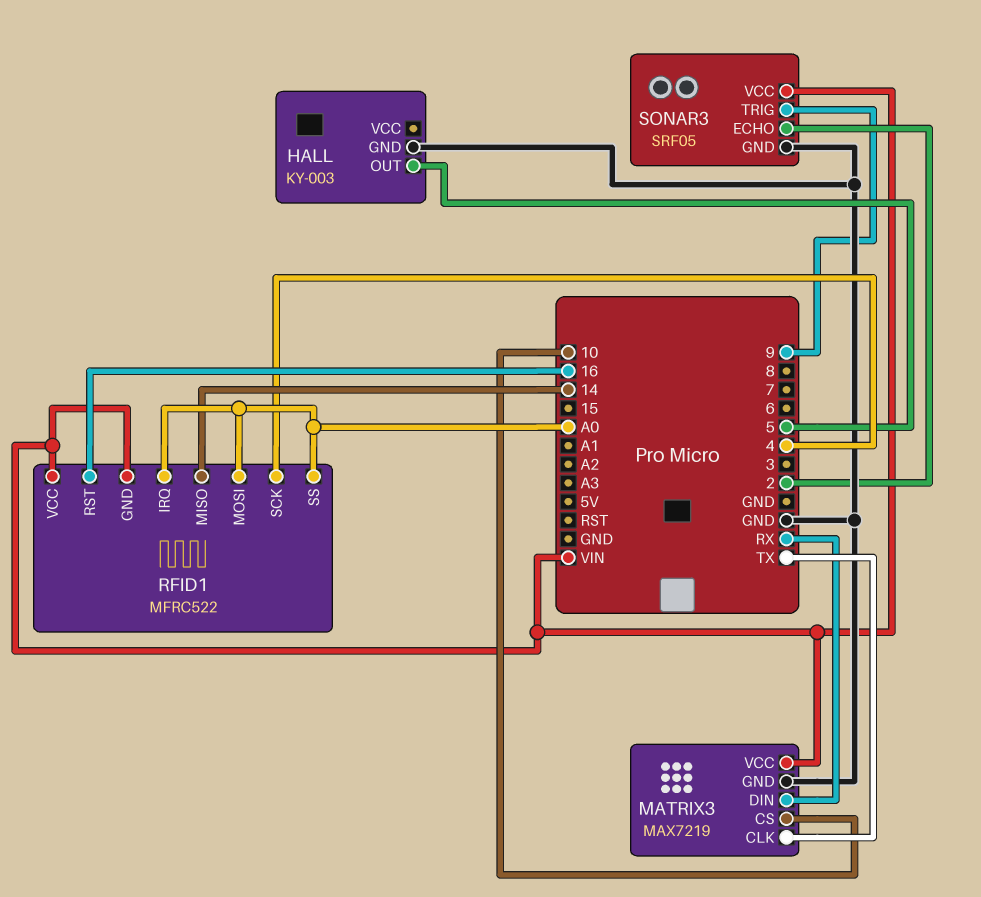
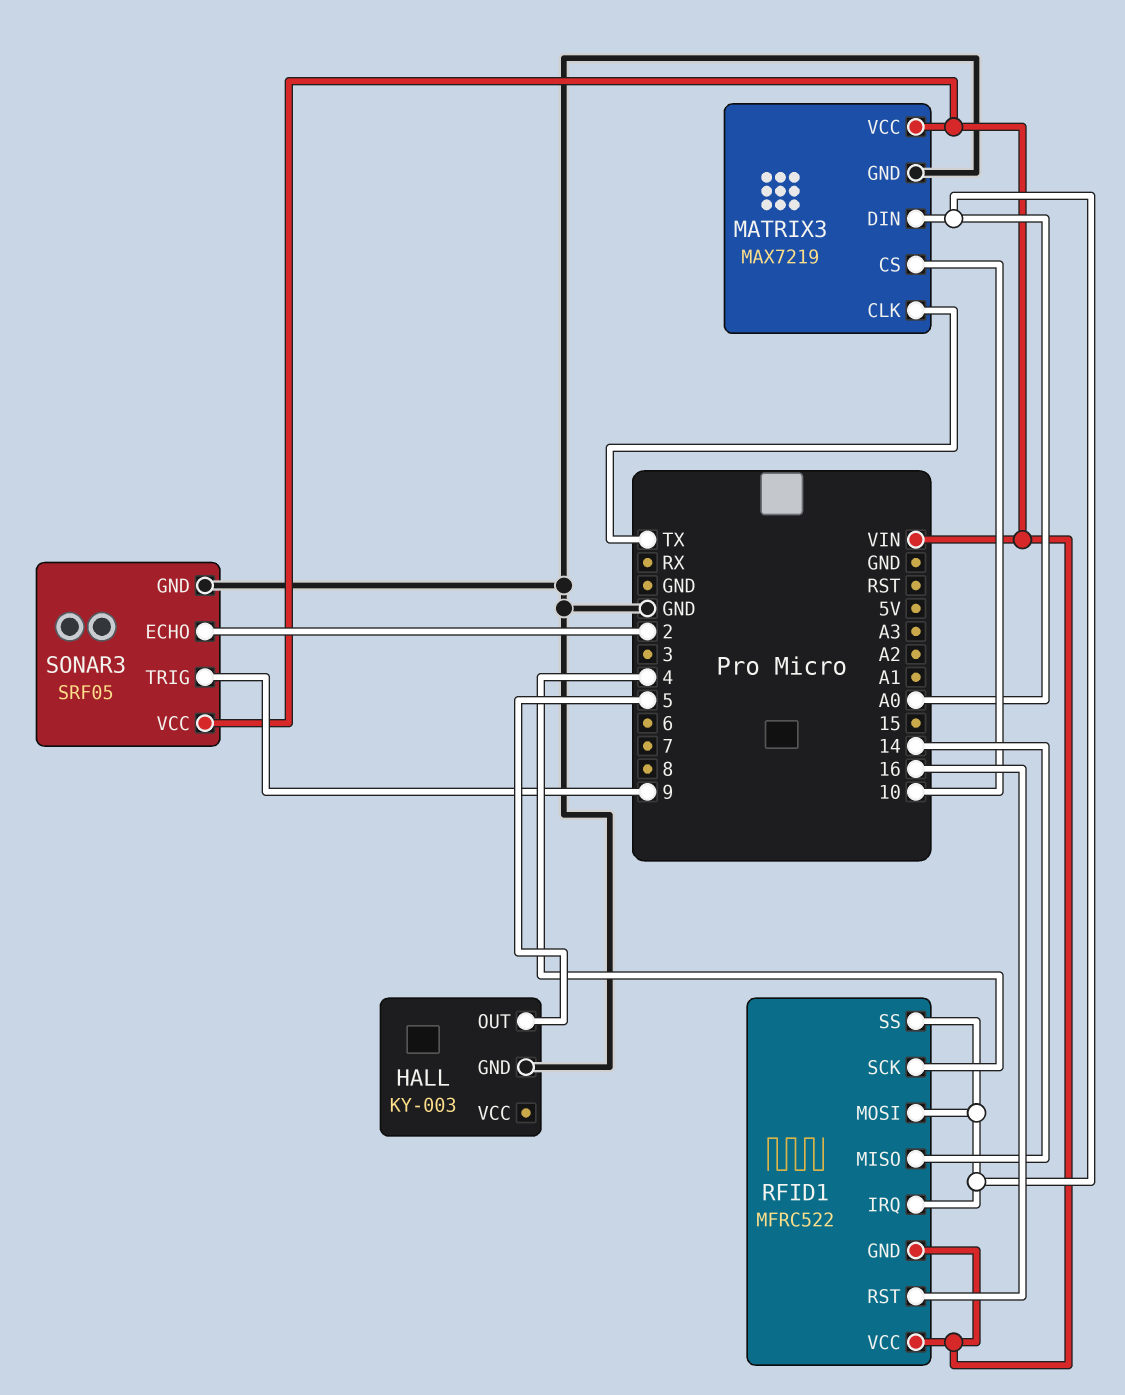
MATRIX3 pin DIN: RX -> A0

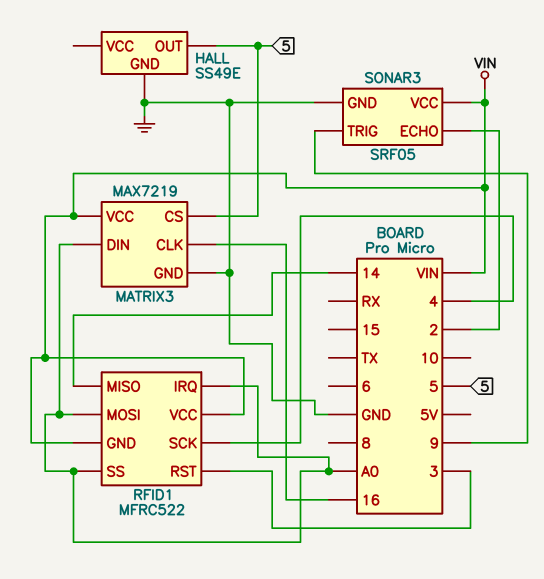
HALL: KY-003 -> SS49E
MATRIX3 pin CLK: TX -> 16
MATRIX3 pin CS: 10 -> 5
RFID1 pin RST: 16 -> 3

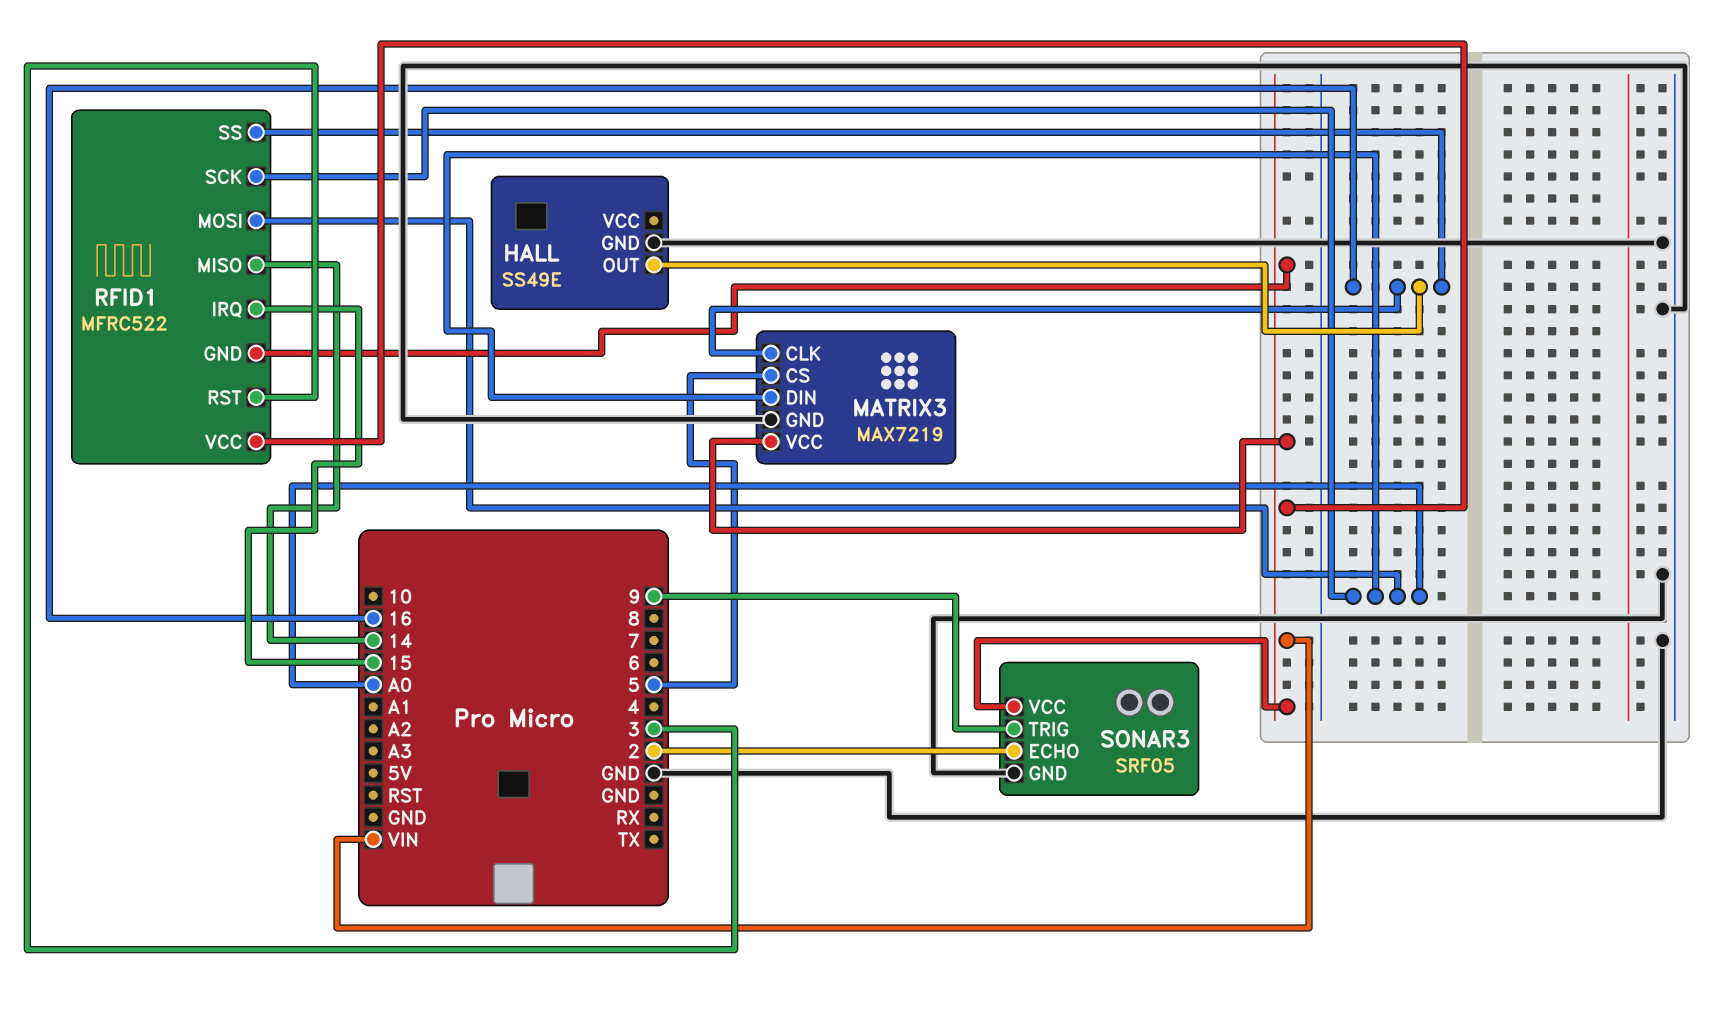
HALL pin OUT: 5 -> 16
RFID1 pin IRQ: A0 -> 15
RFID1 pin SCK: 4 -> A0
RFID1 pin SS: A0 -> 16

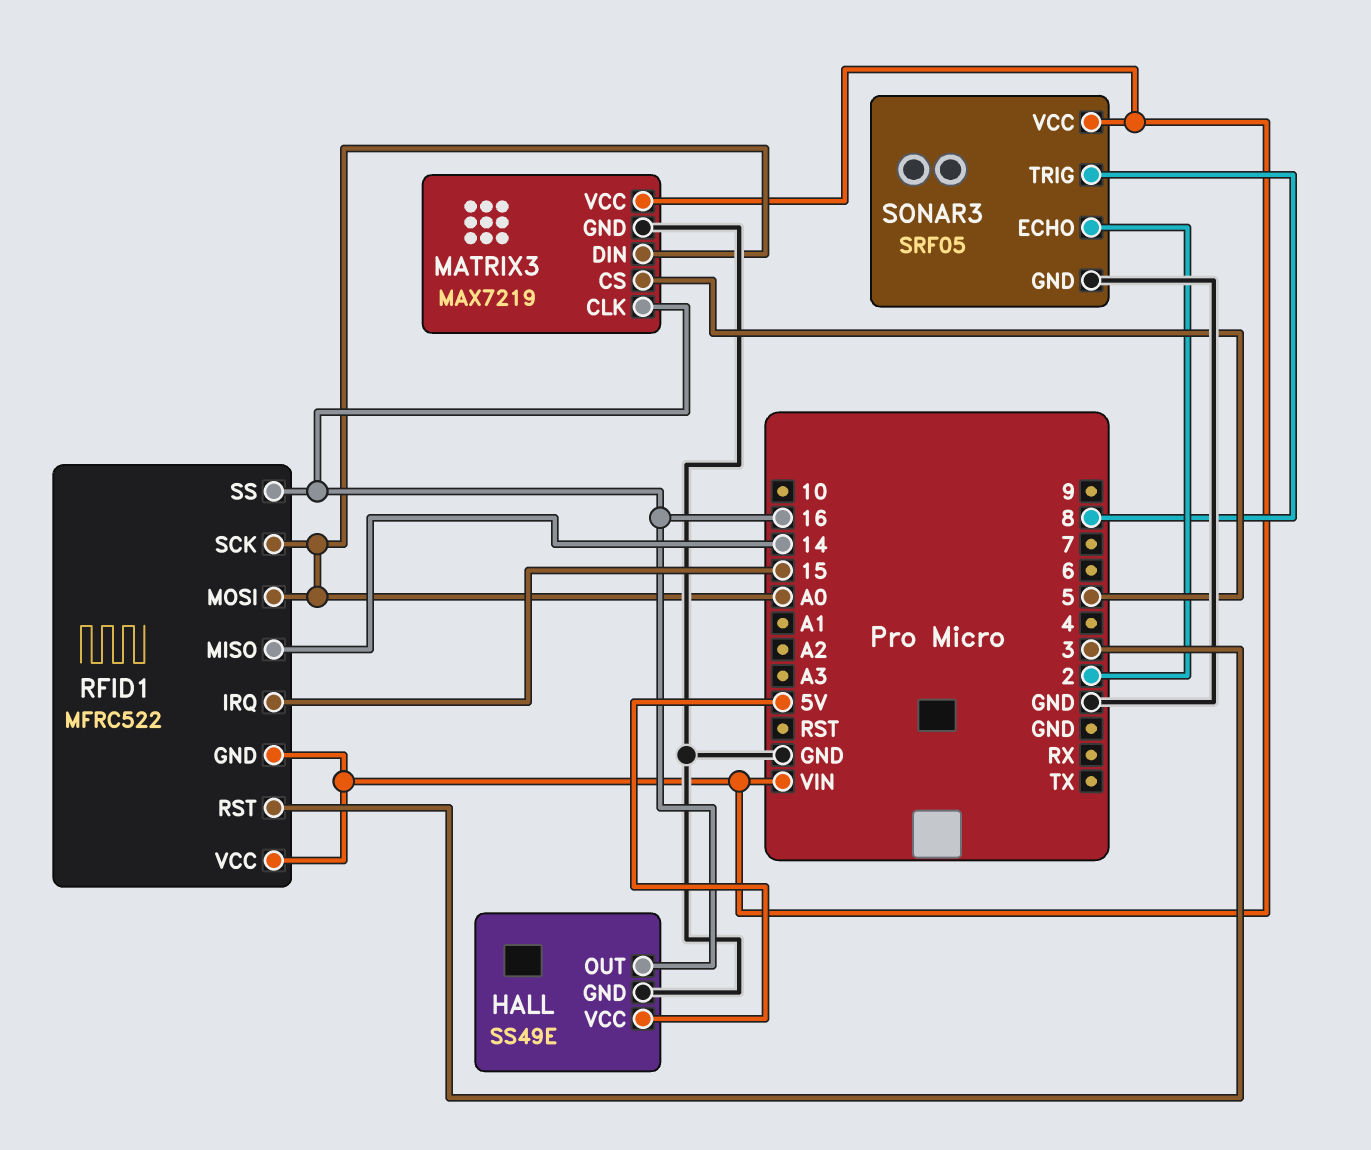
HALL pin VCC: none -> 5V
SONAR3 pin TRIG: 9 -> 8

